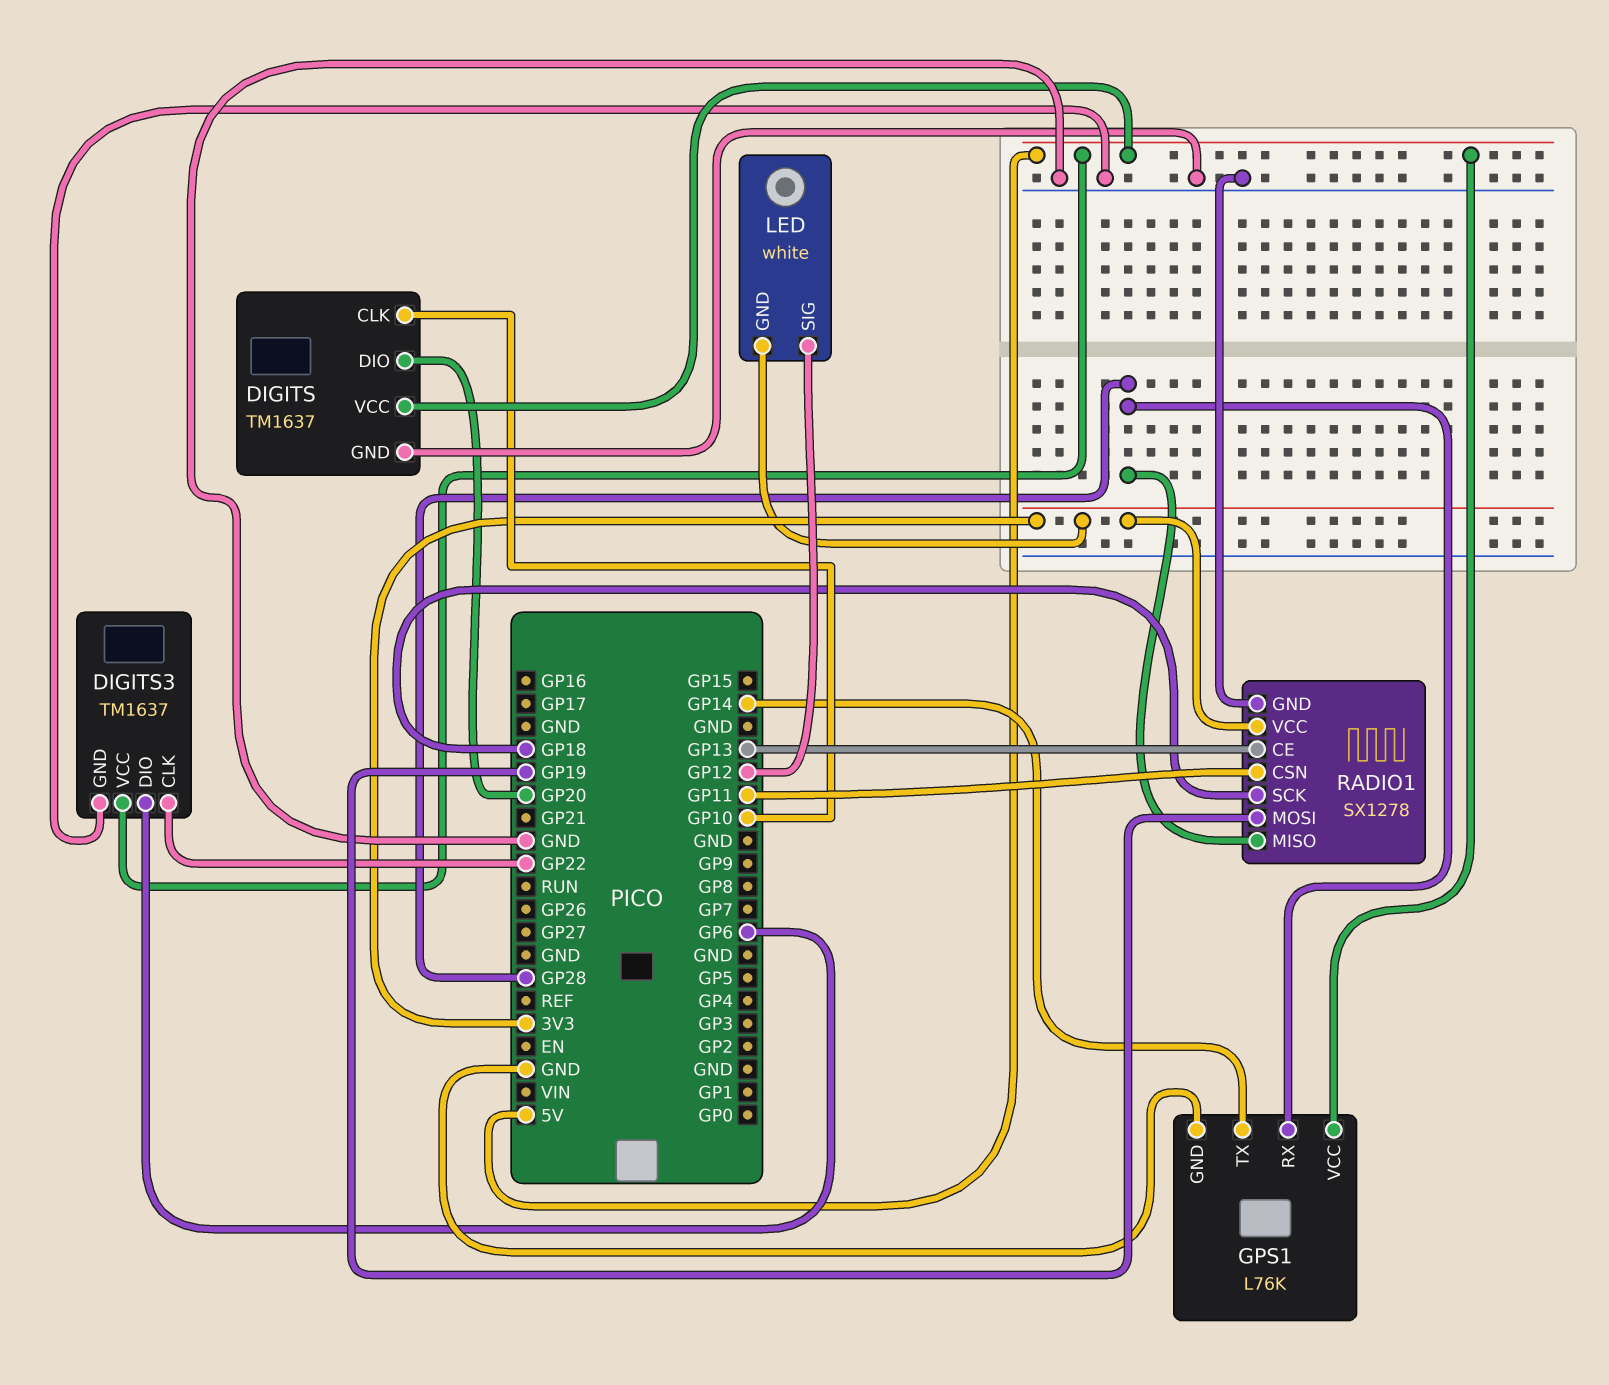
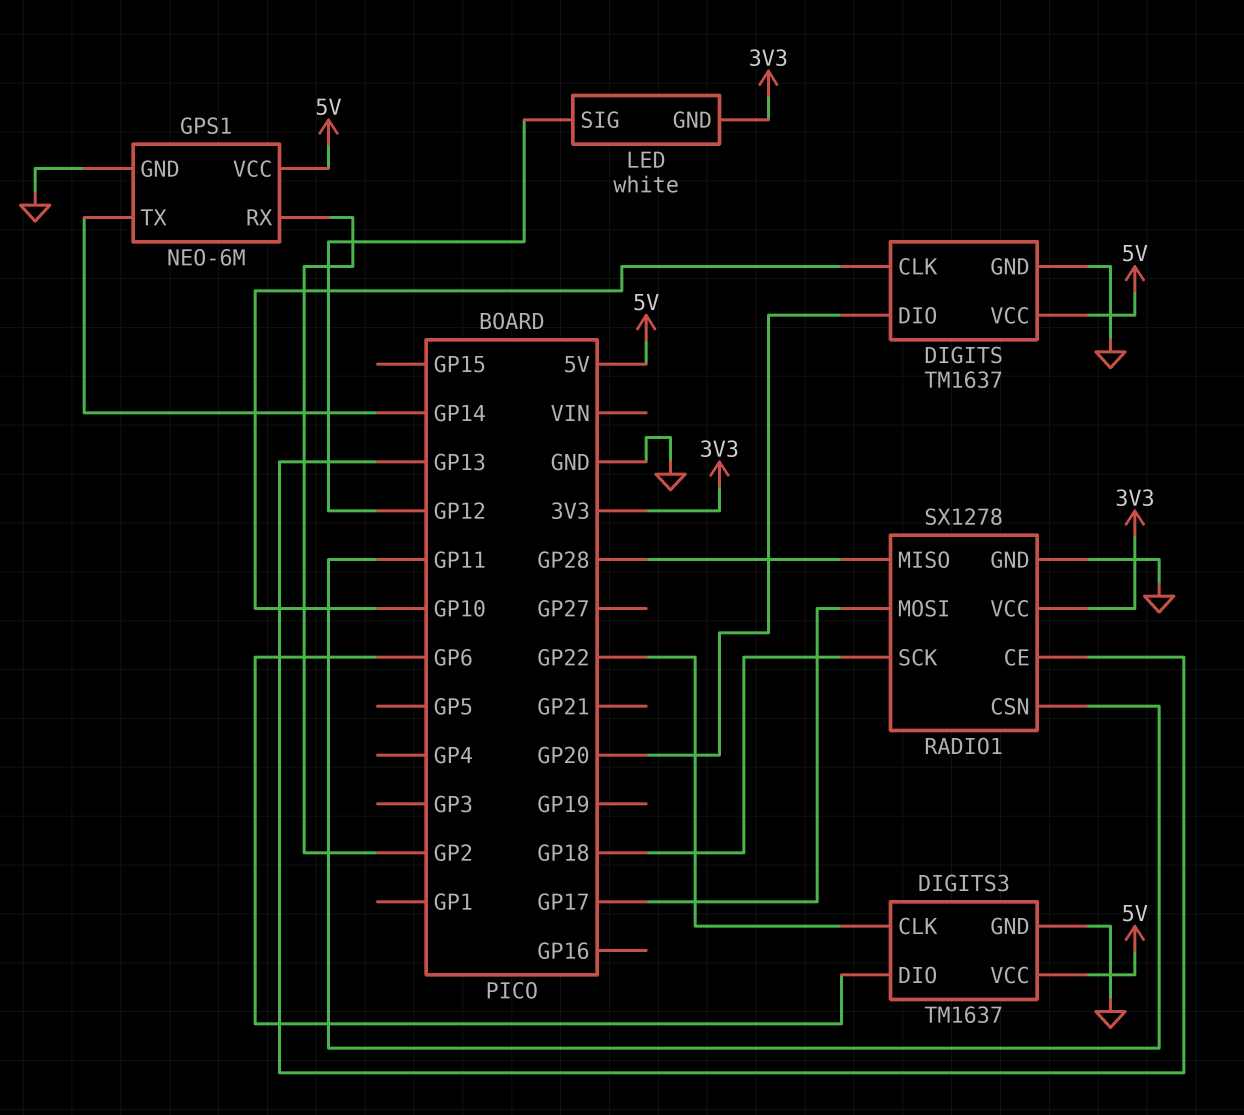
GPS1: L76K -> NEO-6M
GPS1 pin RX: GP28 -> GP2
RADIO1 pin MOSI: GP19 -> GP17

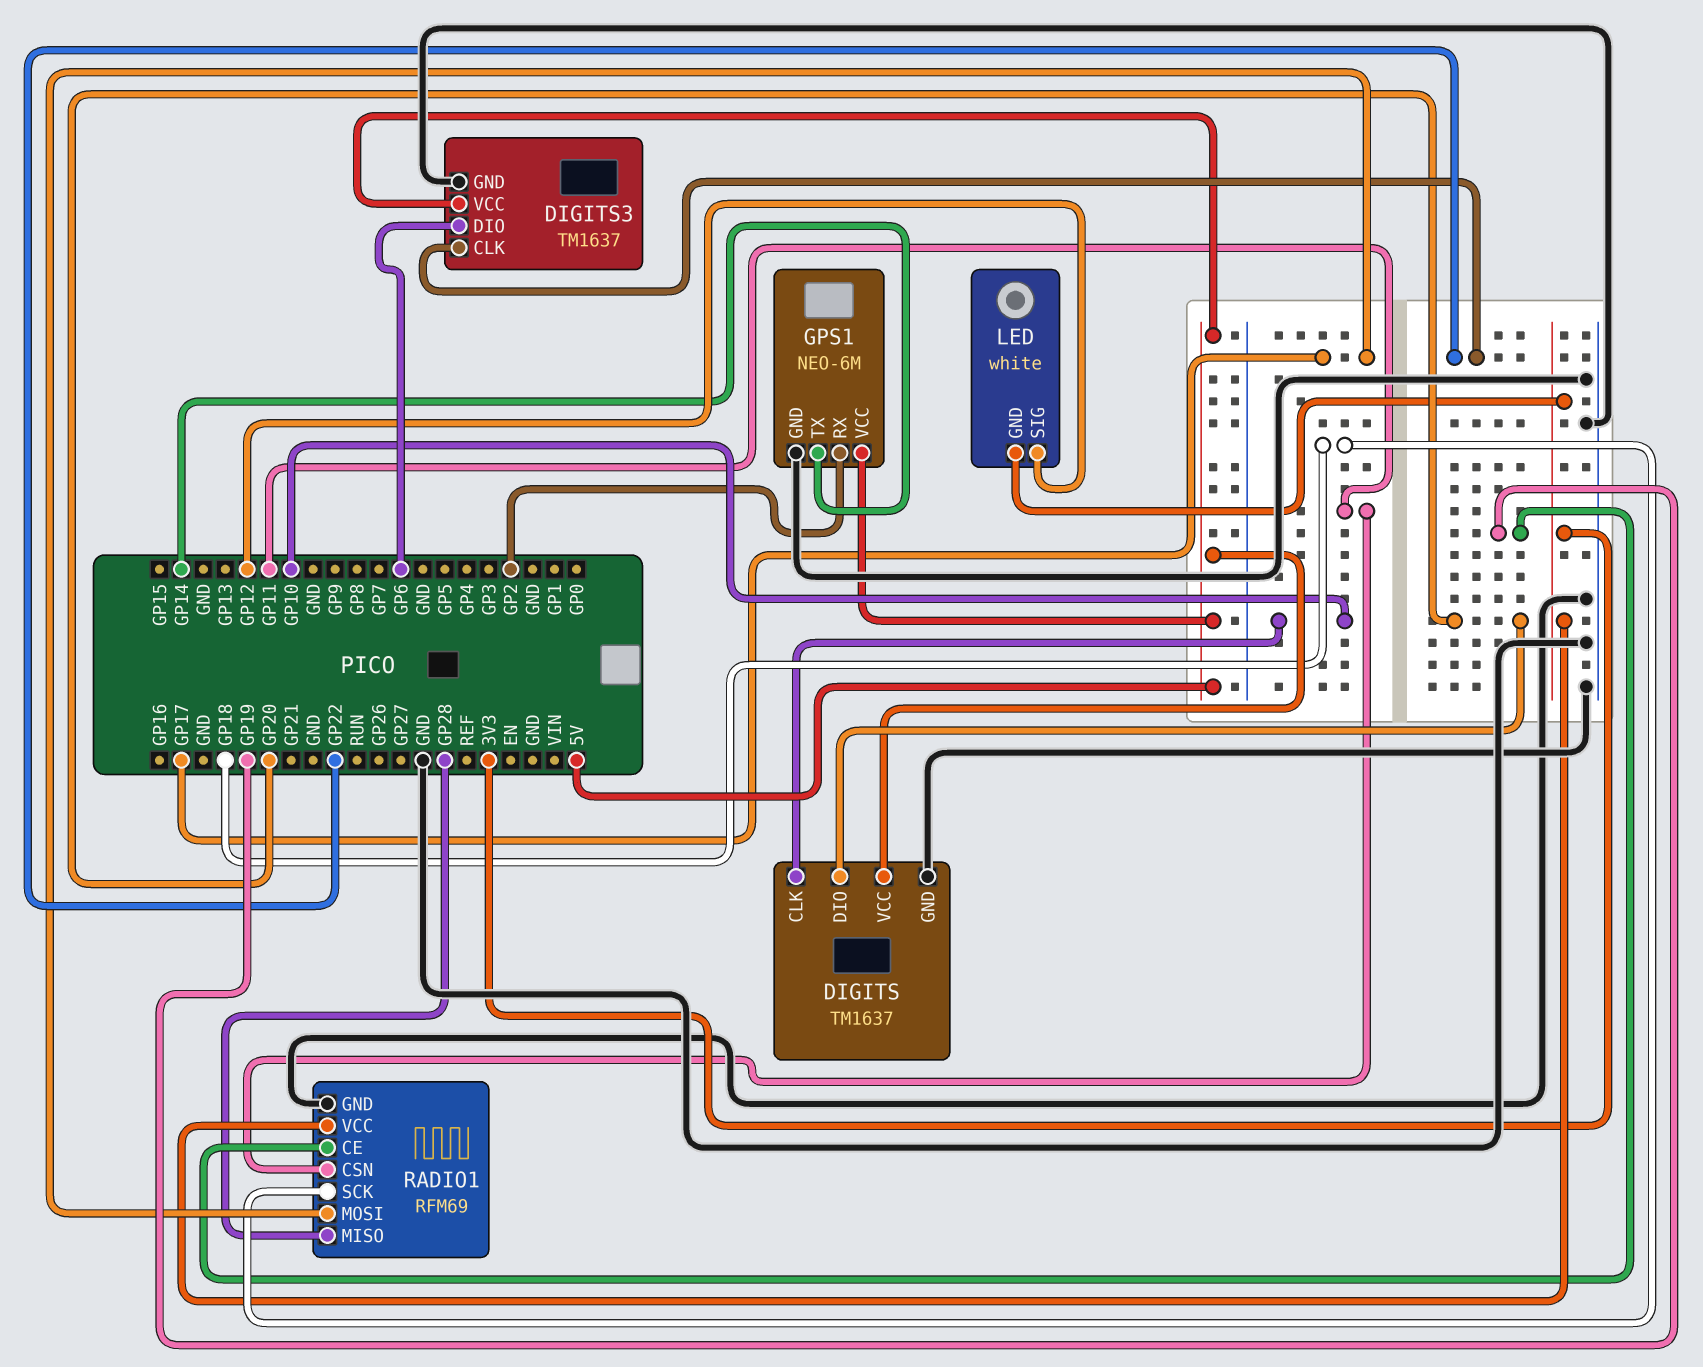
RADIO1: SX1278 -> RFM69
RADIO1 pin CE: GP13 -> GP19

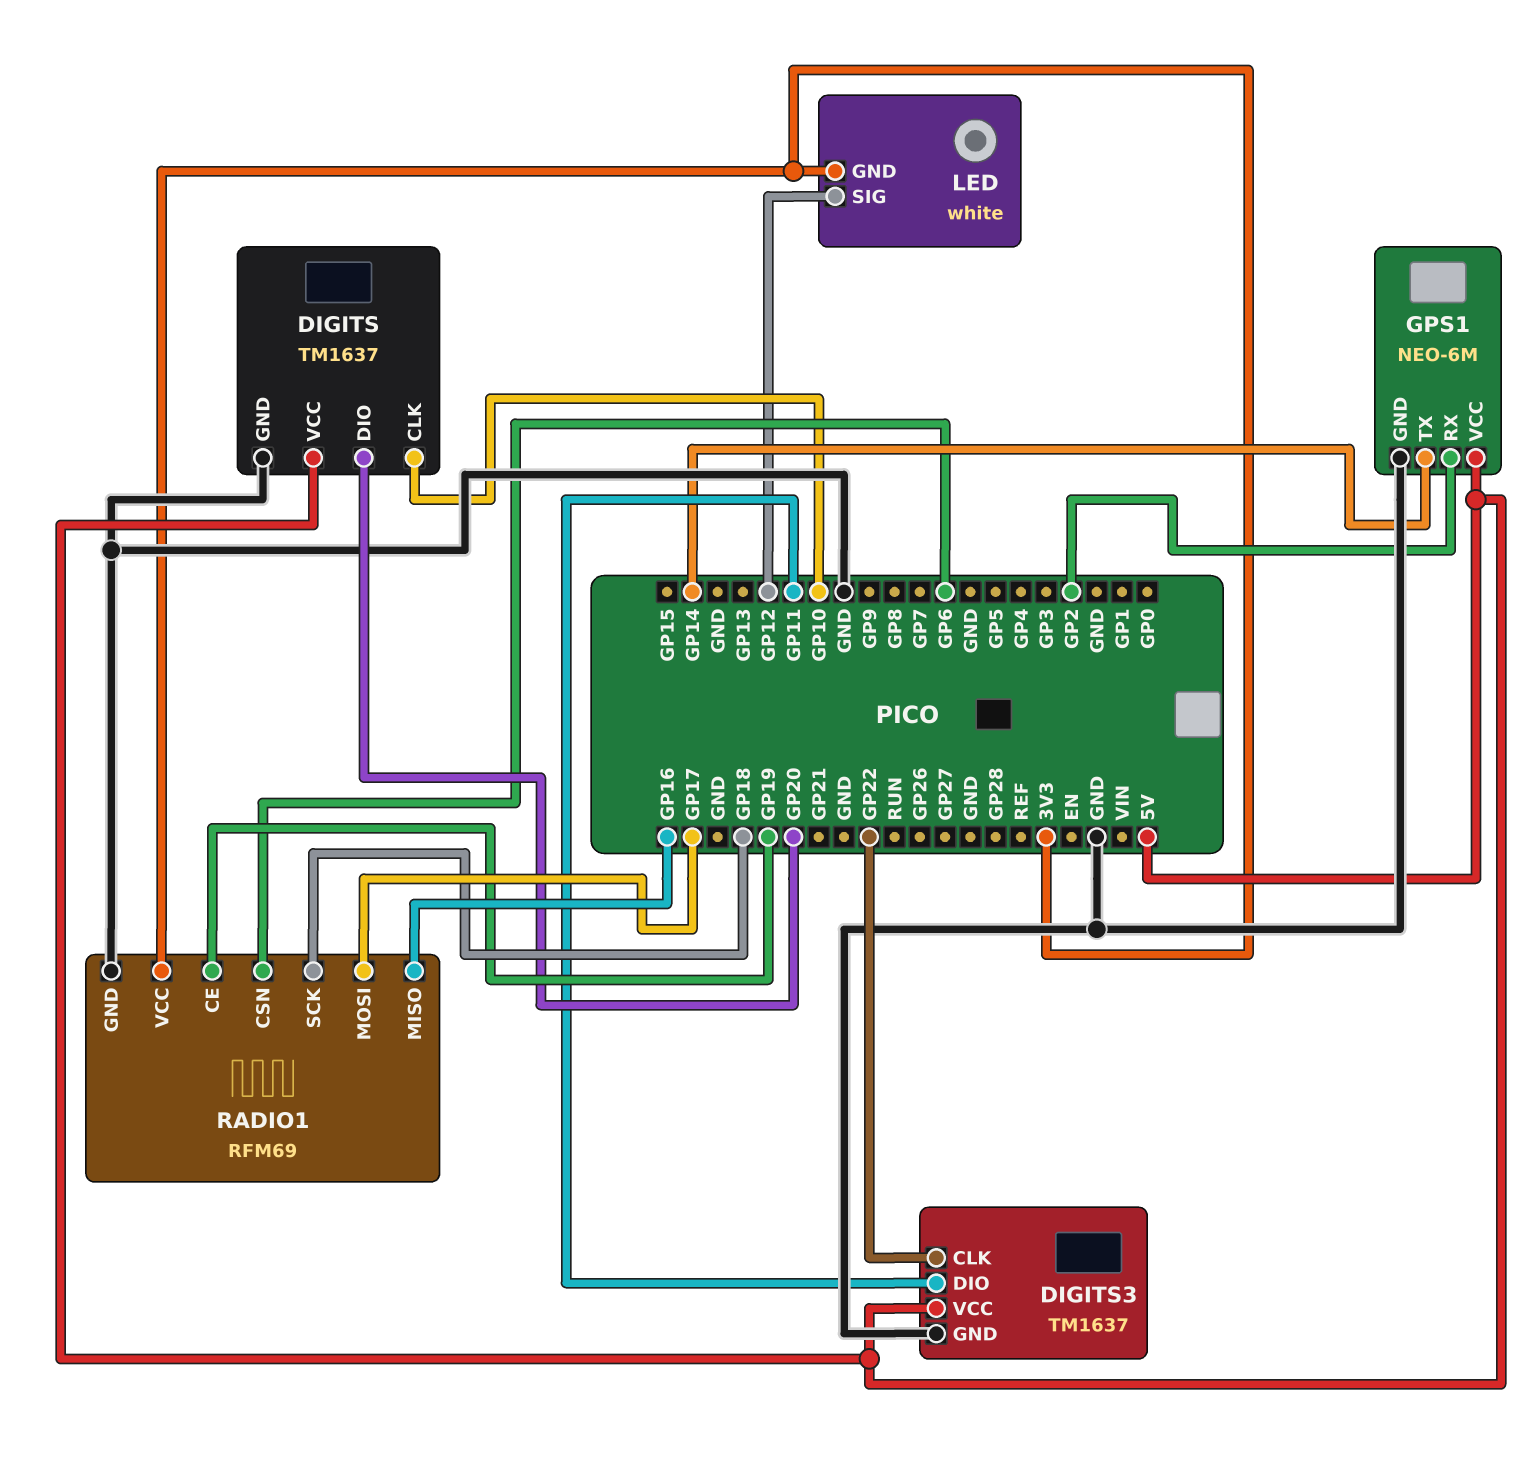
DIGITS3 pin DIO: GP6 -> GP11
RADIO1 pin CSN: GP11 -> GP6
RADIO1 pin MISO: GP28 -> GP16

